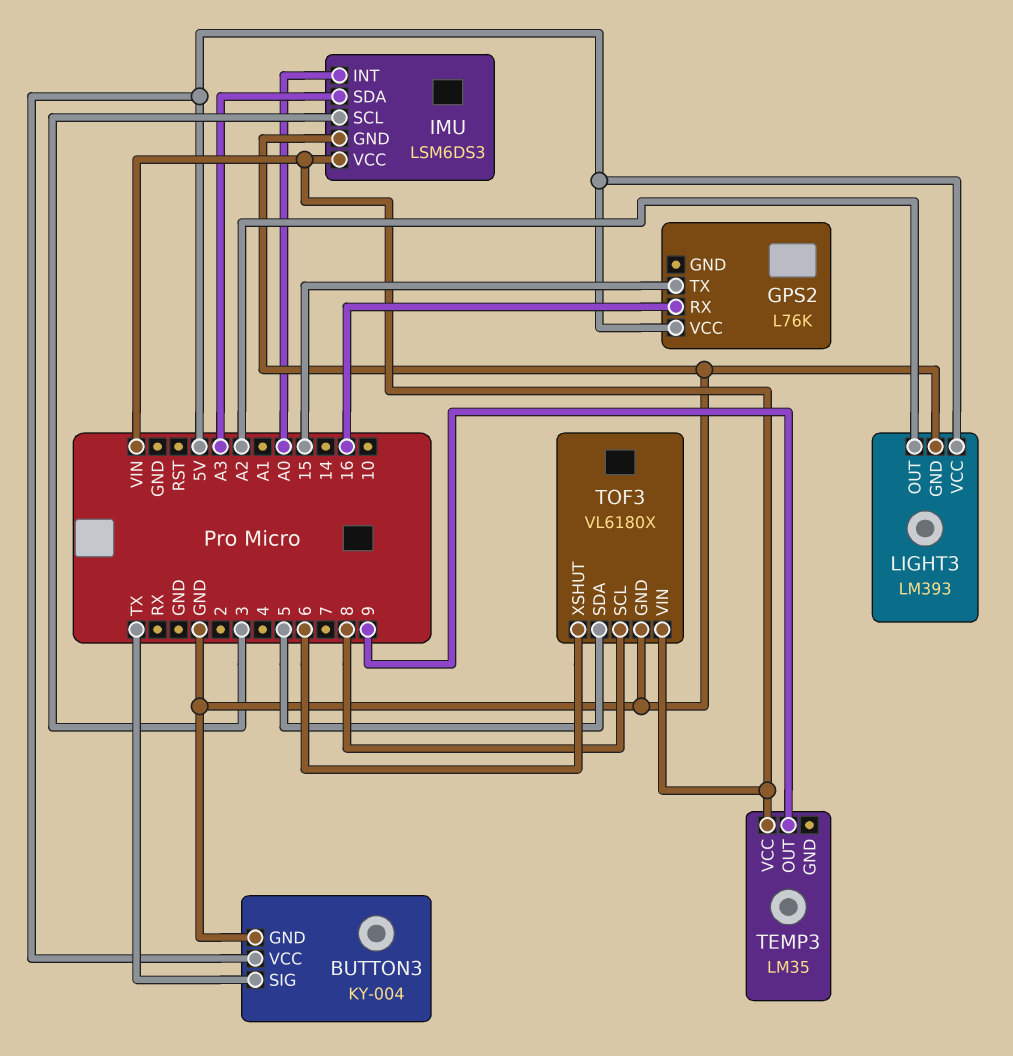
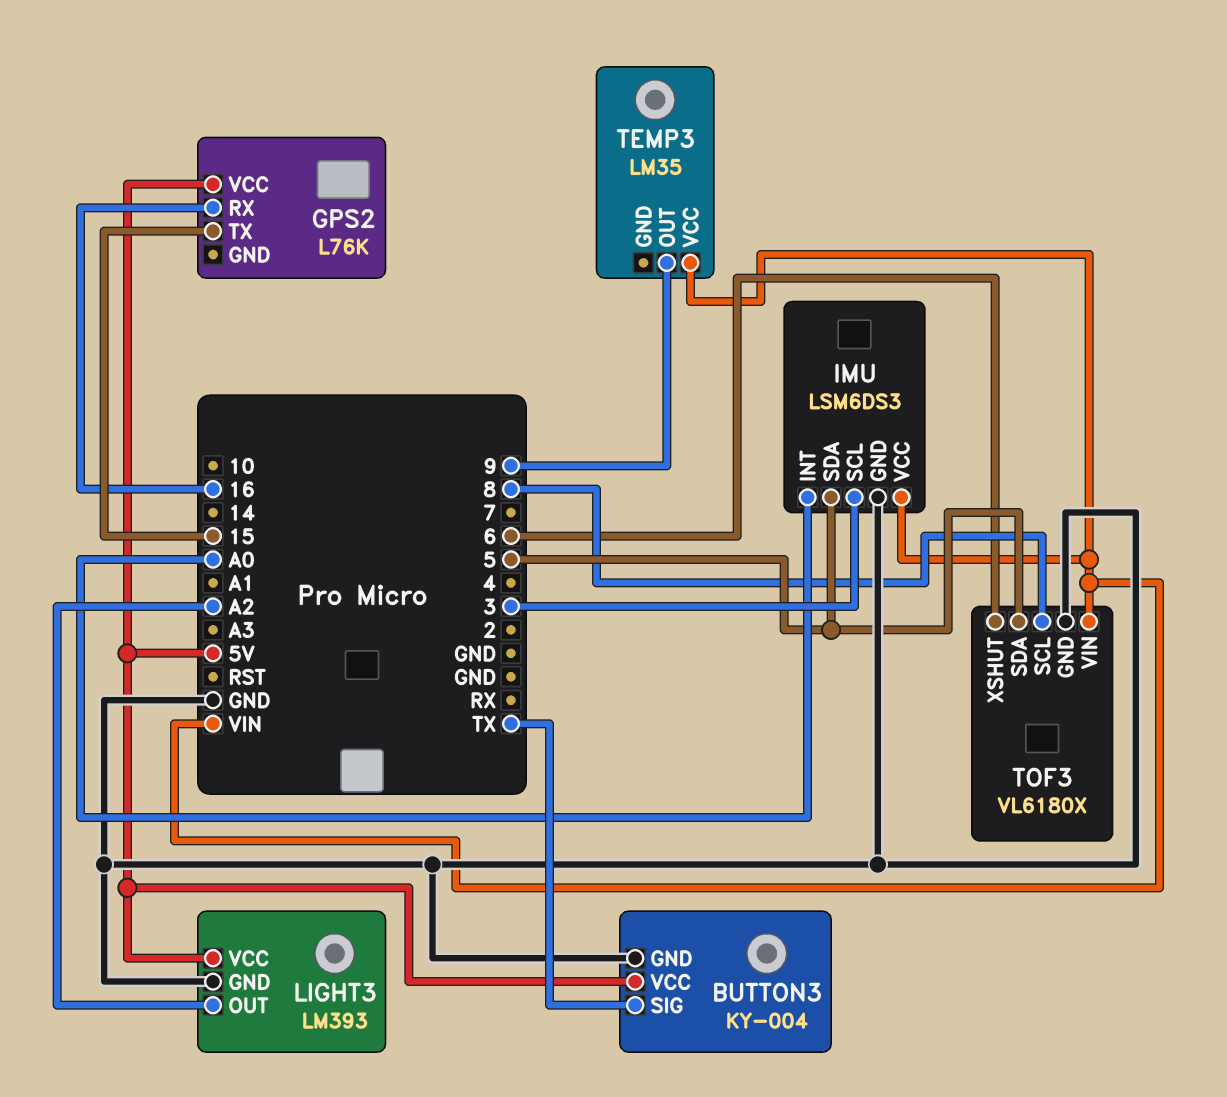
IMU pin SDA: A3 -> 5

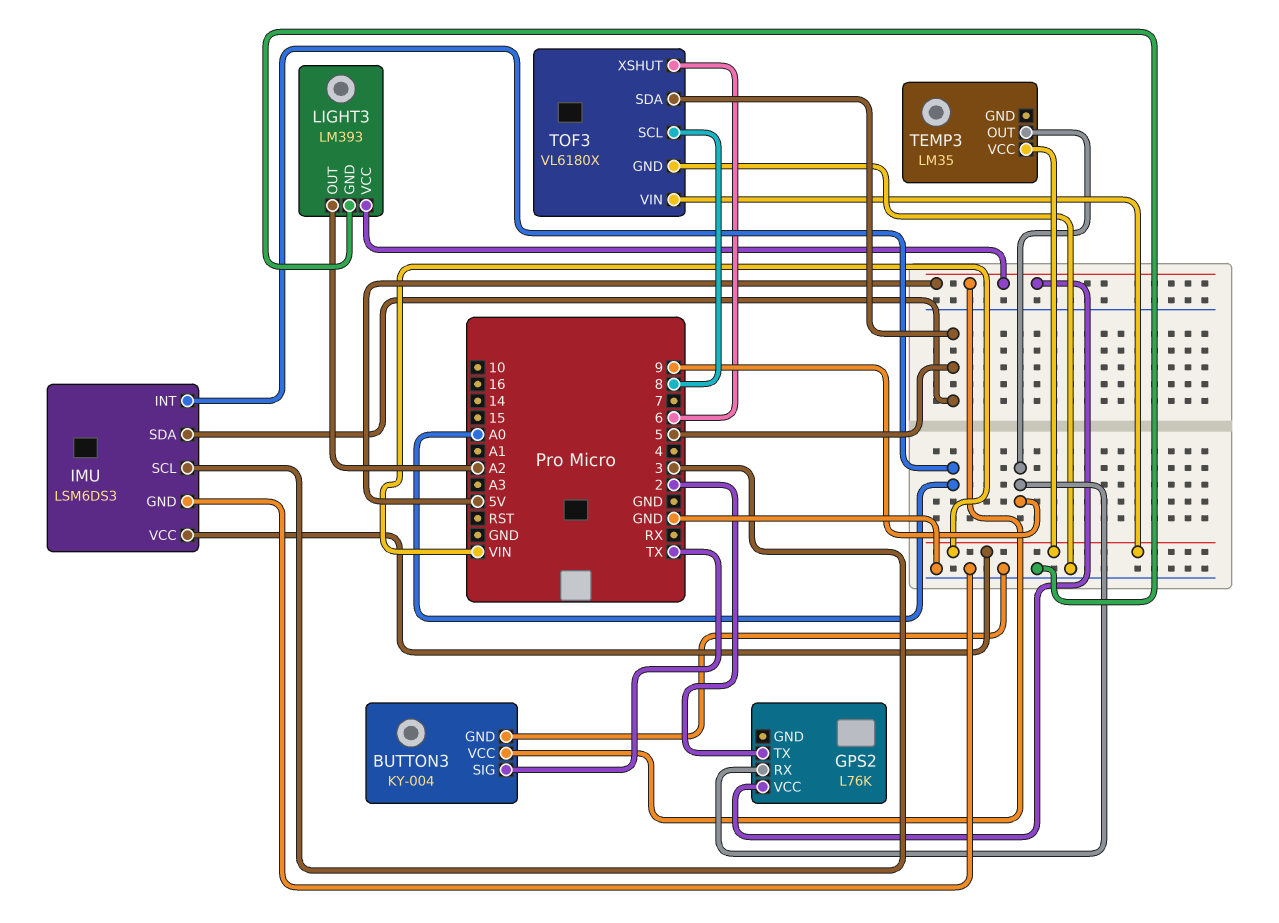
GPS2 pin RX: 16 -> 9
GPS2 pin TX: 15 -> 2

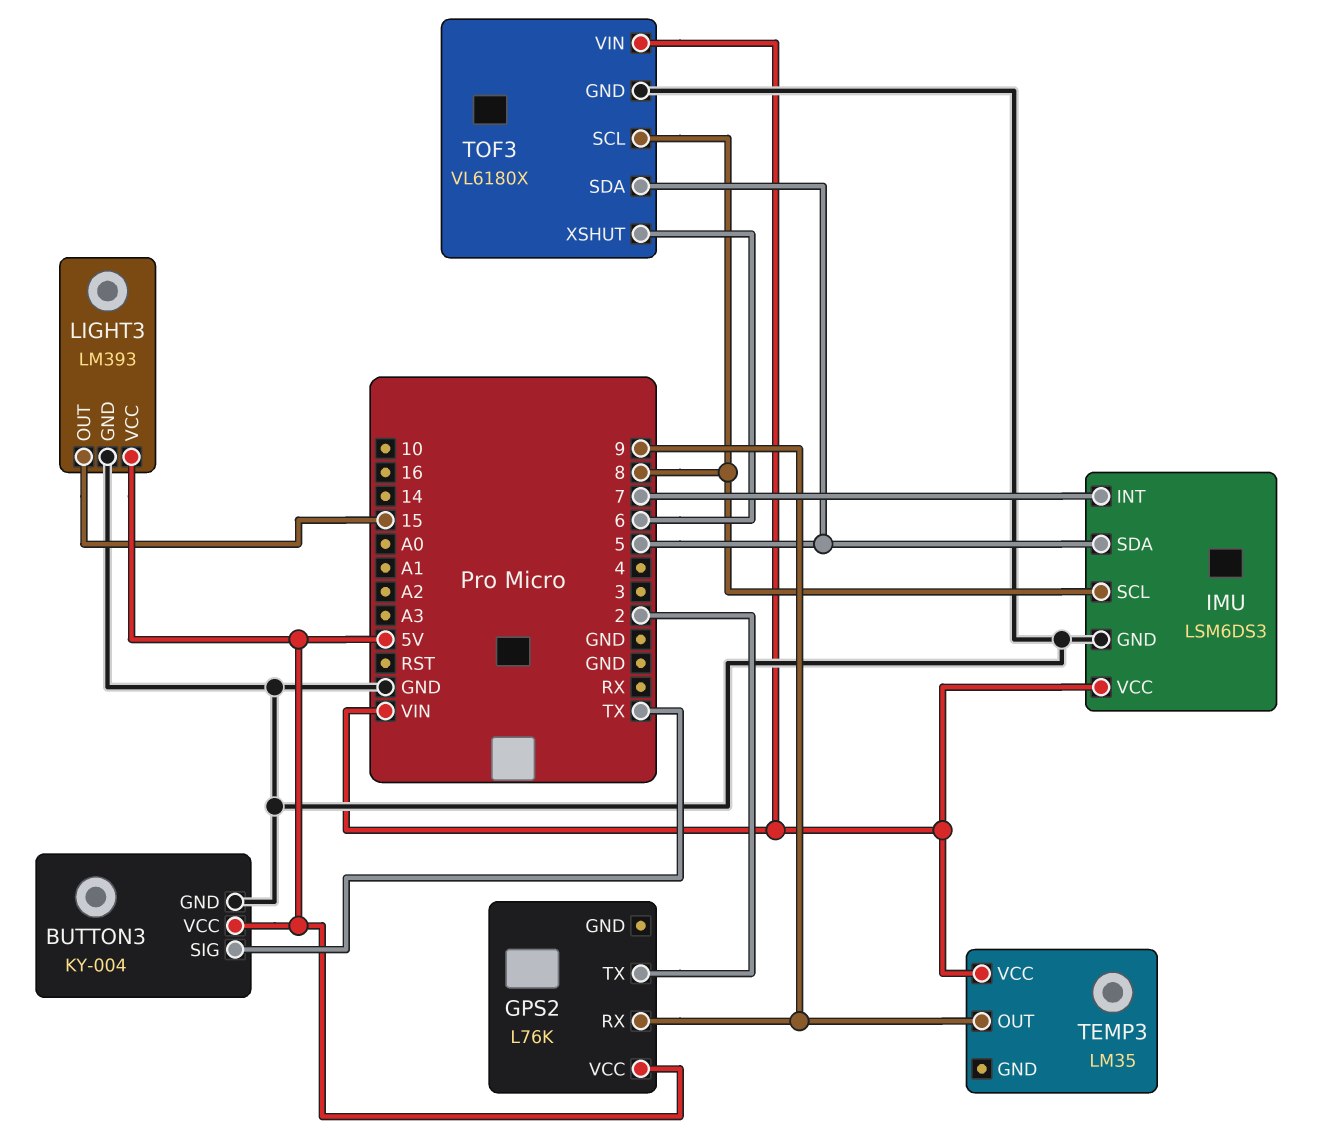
IMU pin INT: A0 -> 7
IMU pin SCL: 3 -> 8
LIGHT3 pin OUT: A2 -> 15

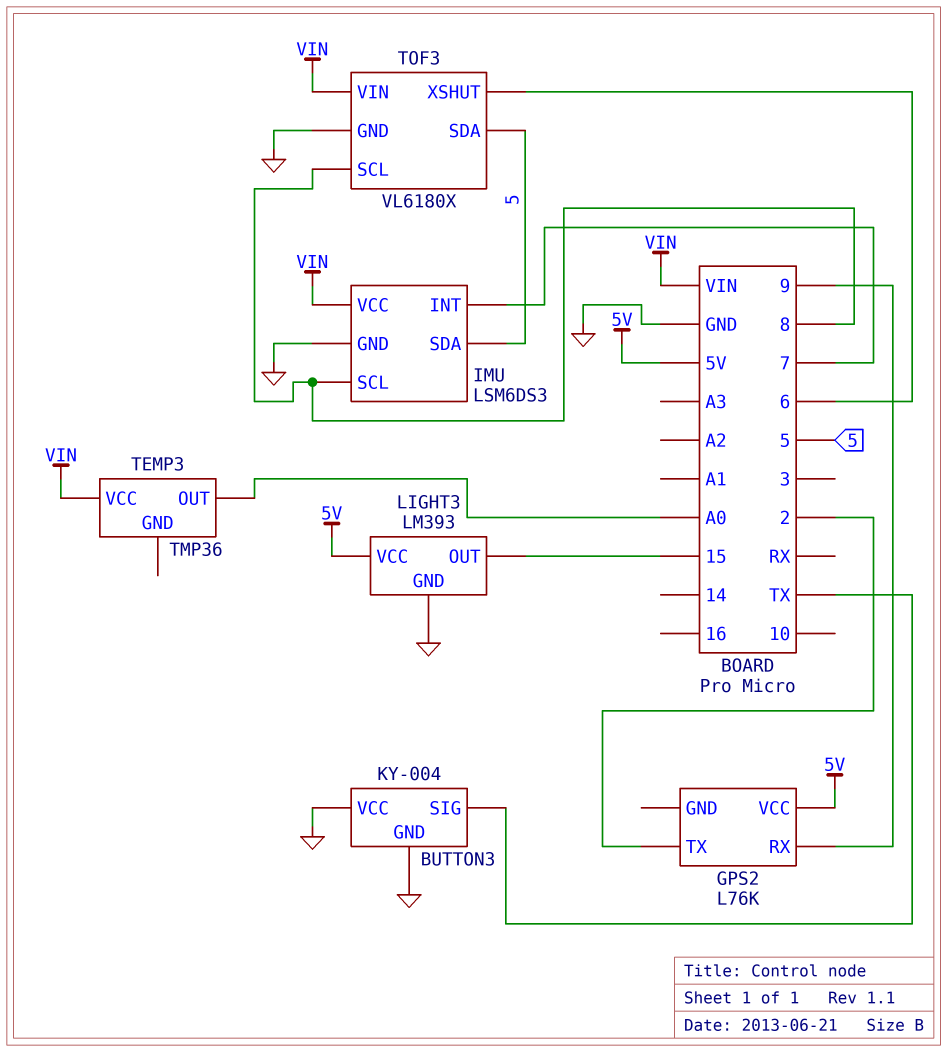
BUTTON3 pin VCC: 5V -> GND
TEMP3: LM35 -> TMP36
TEMP3 pin OUT: 9 -> A0

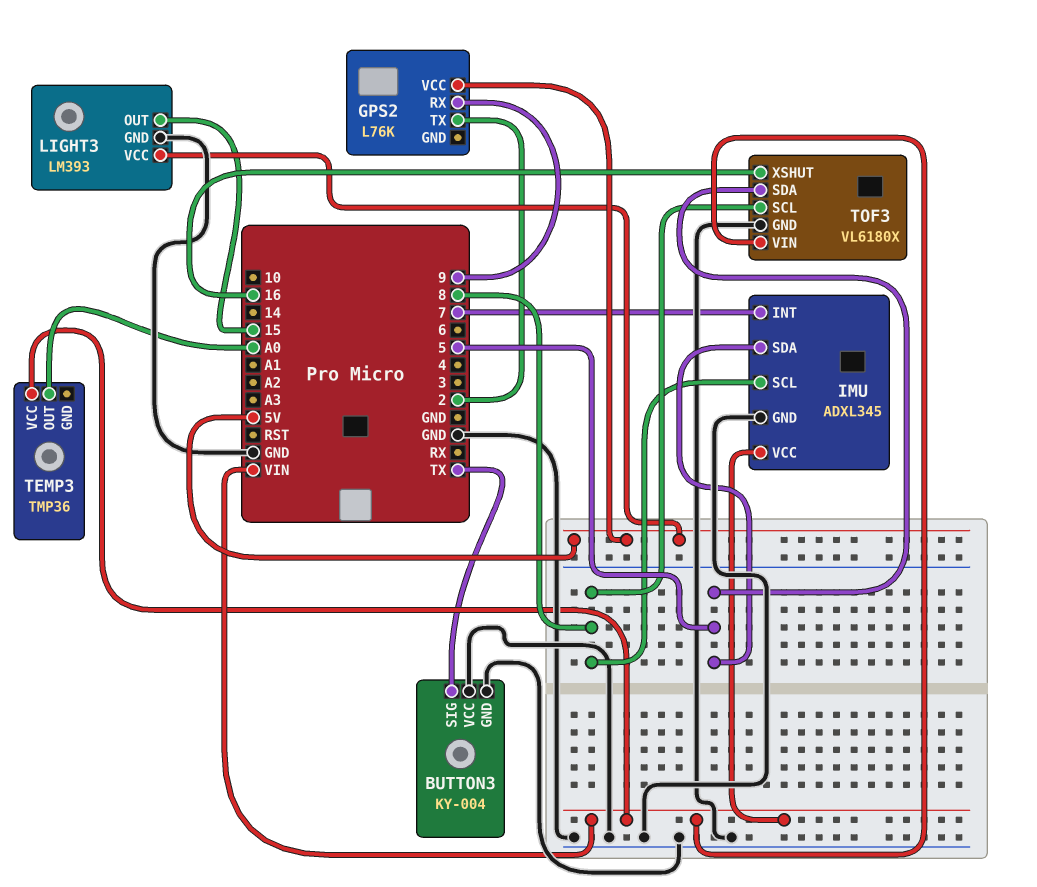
IMU: LSM6DS3 -> ADXL345
TOF3 pin XSHUT: 6 -> 16

